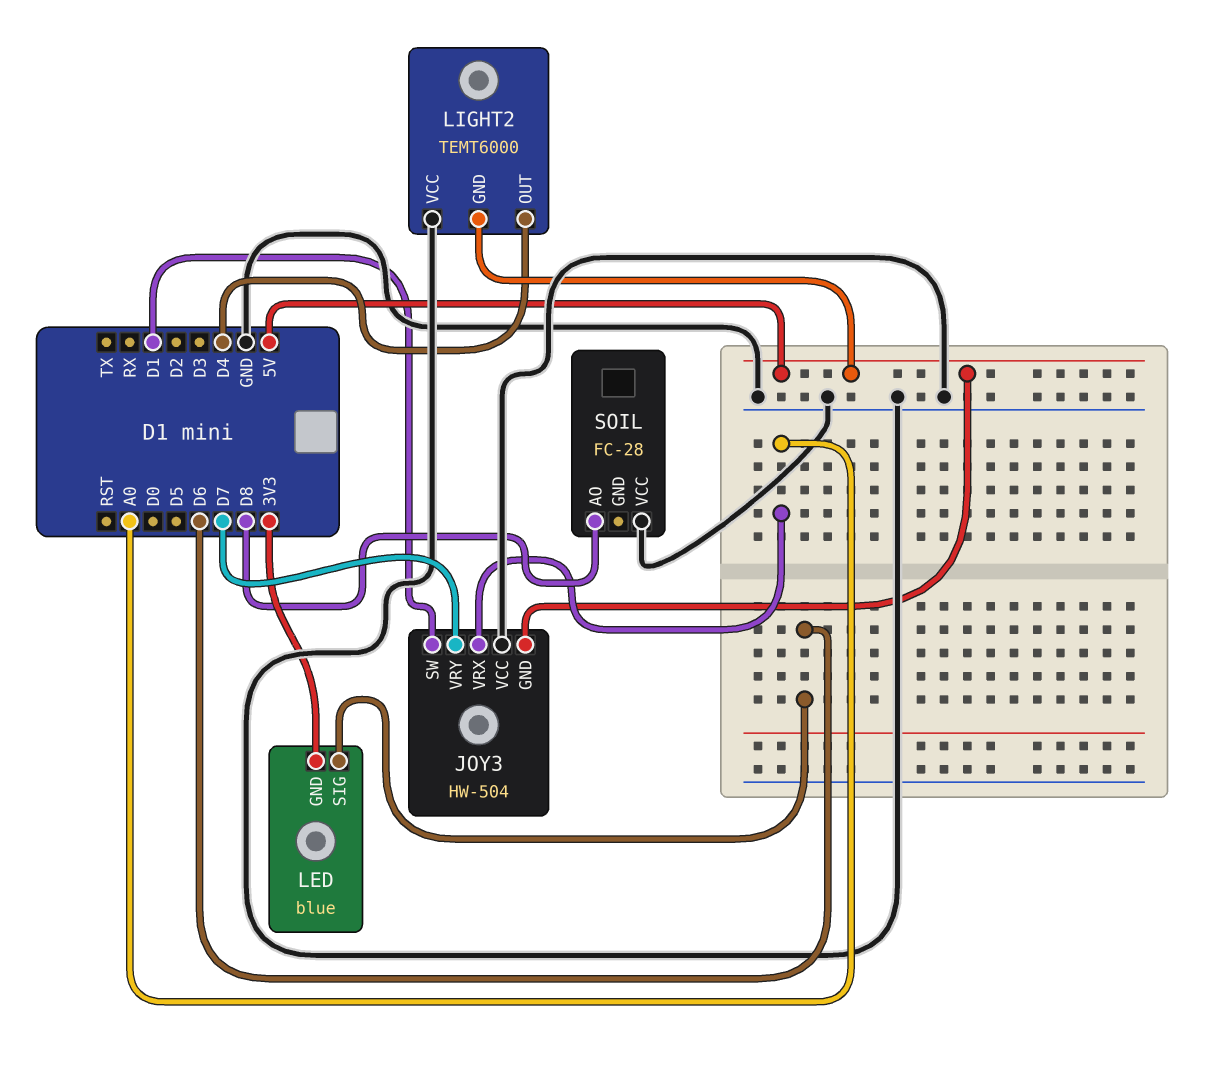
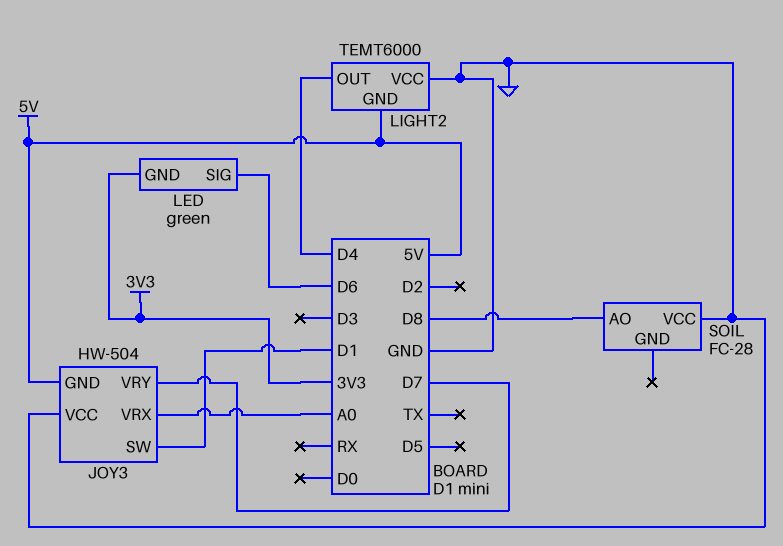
LED: blue -> green

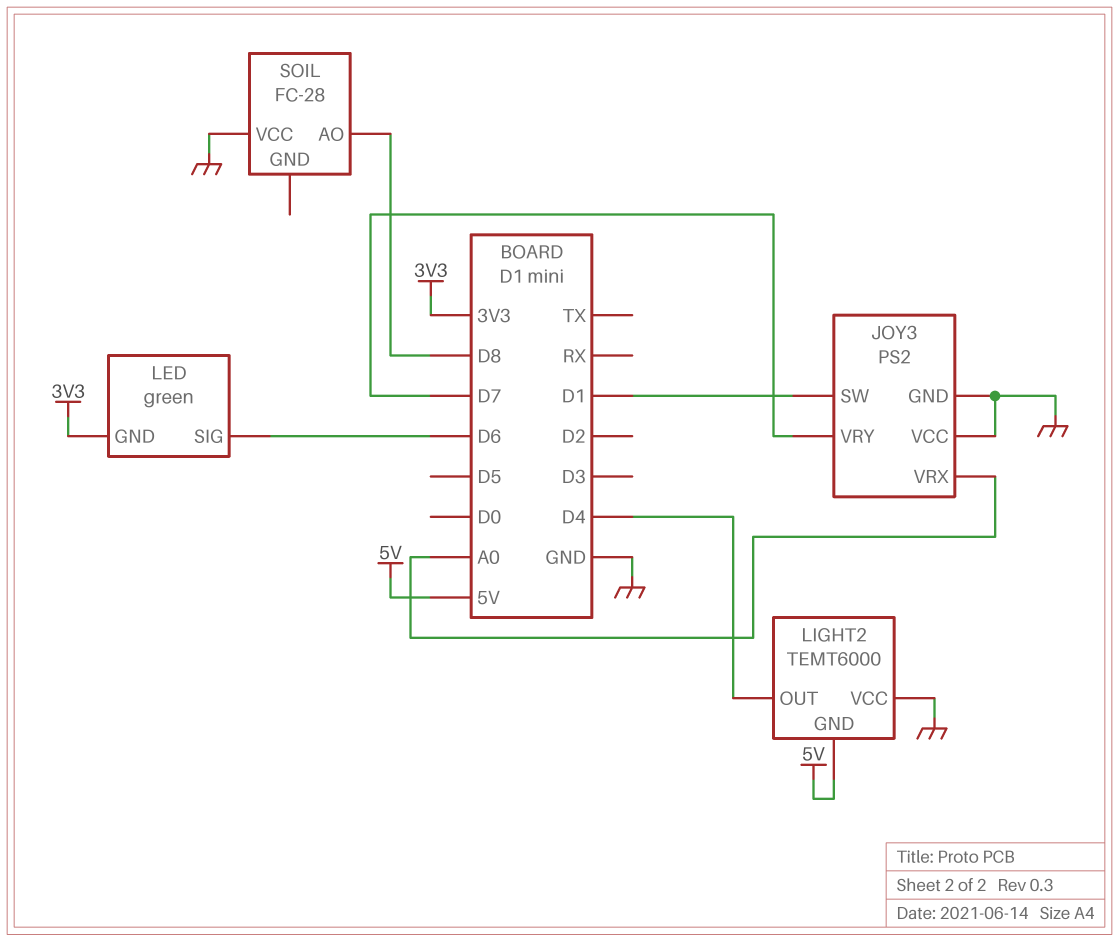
JOY3: HW-504 -> PS2
JOY3 pin GND: 5V -> GND

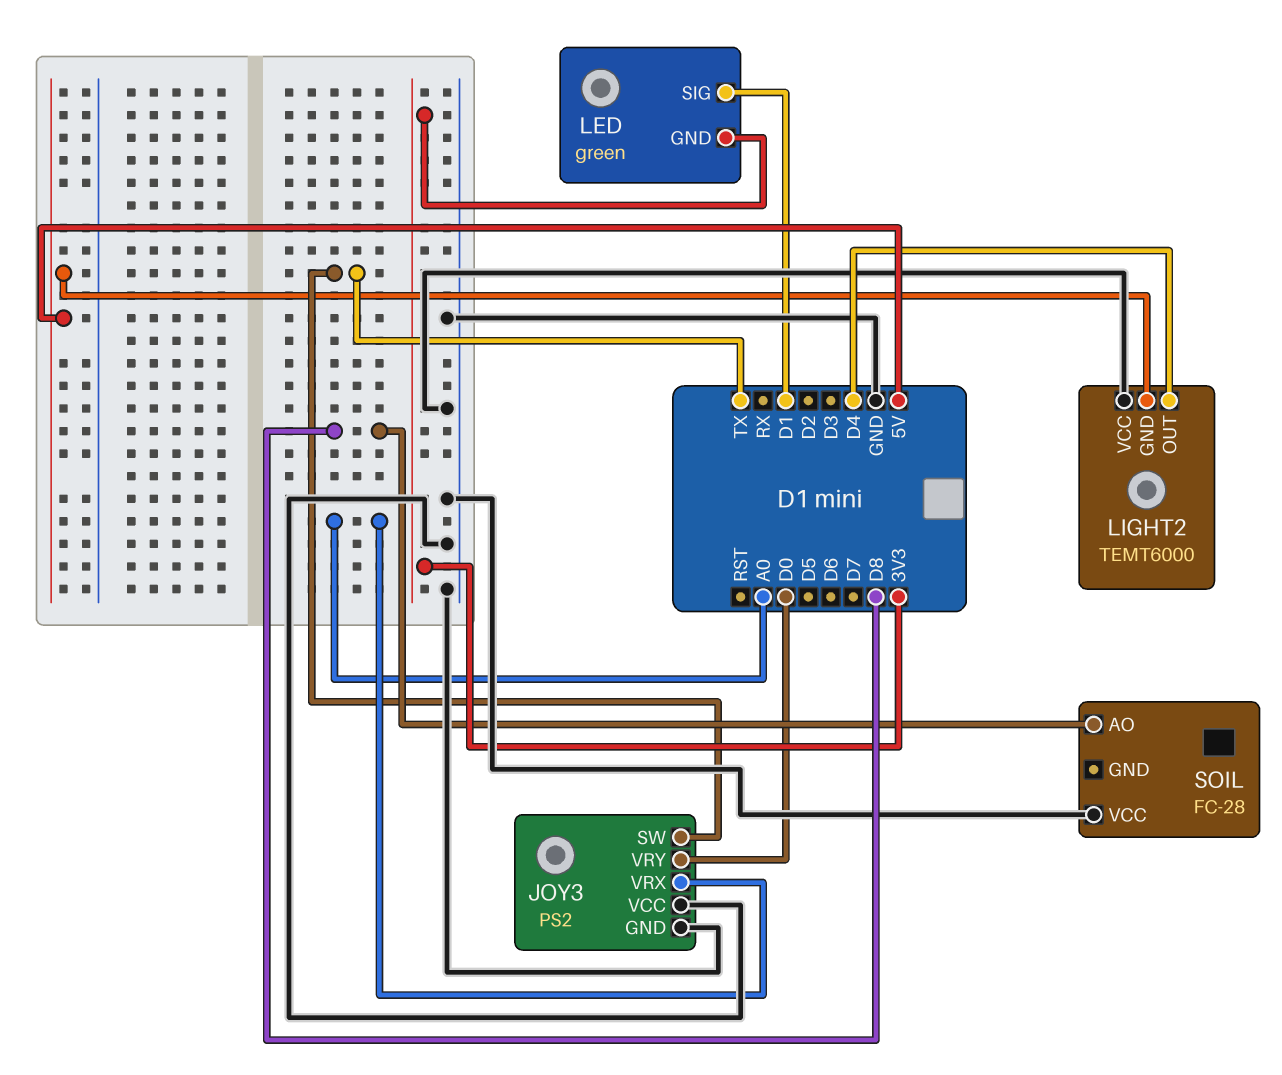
JOY3 pin SW: D1 -> TX
JOY3 pin VRY: D7 -> D0
LED pin SIG: D6 -> D1

